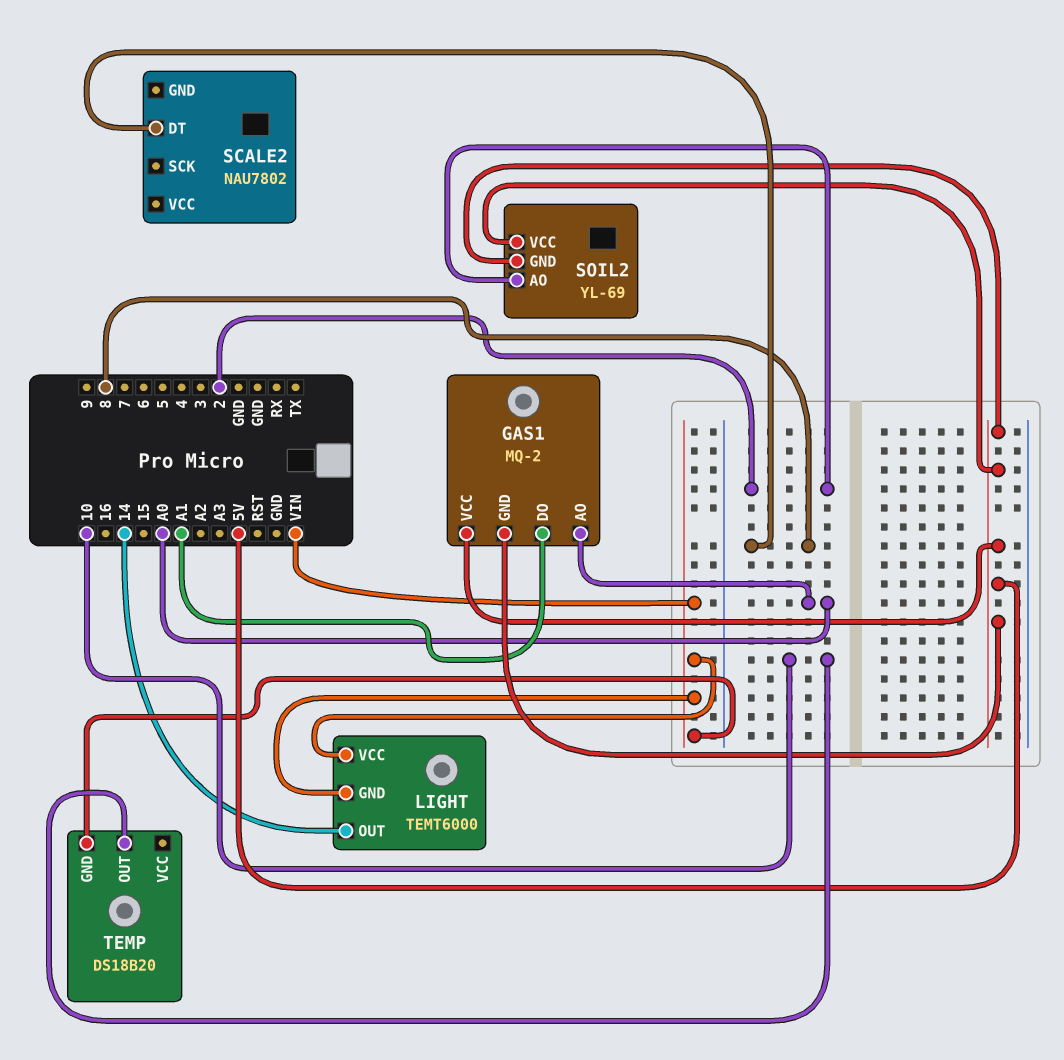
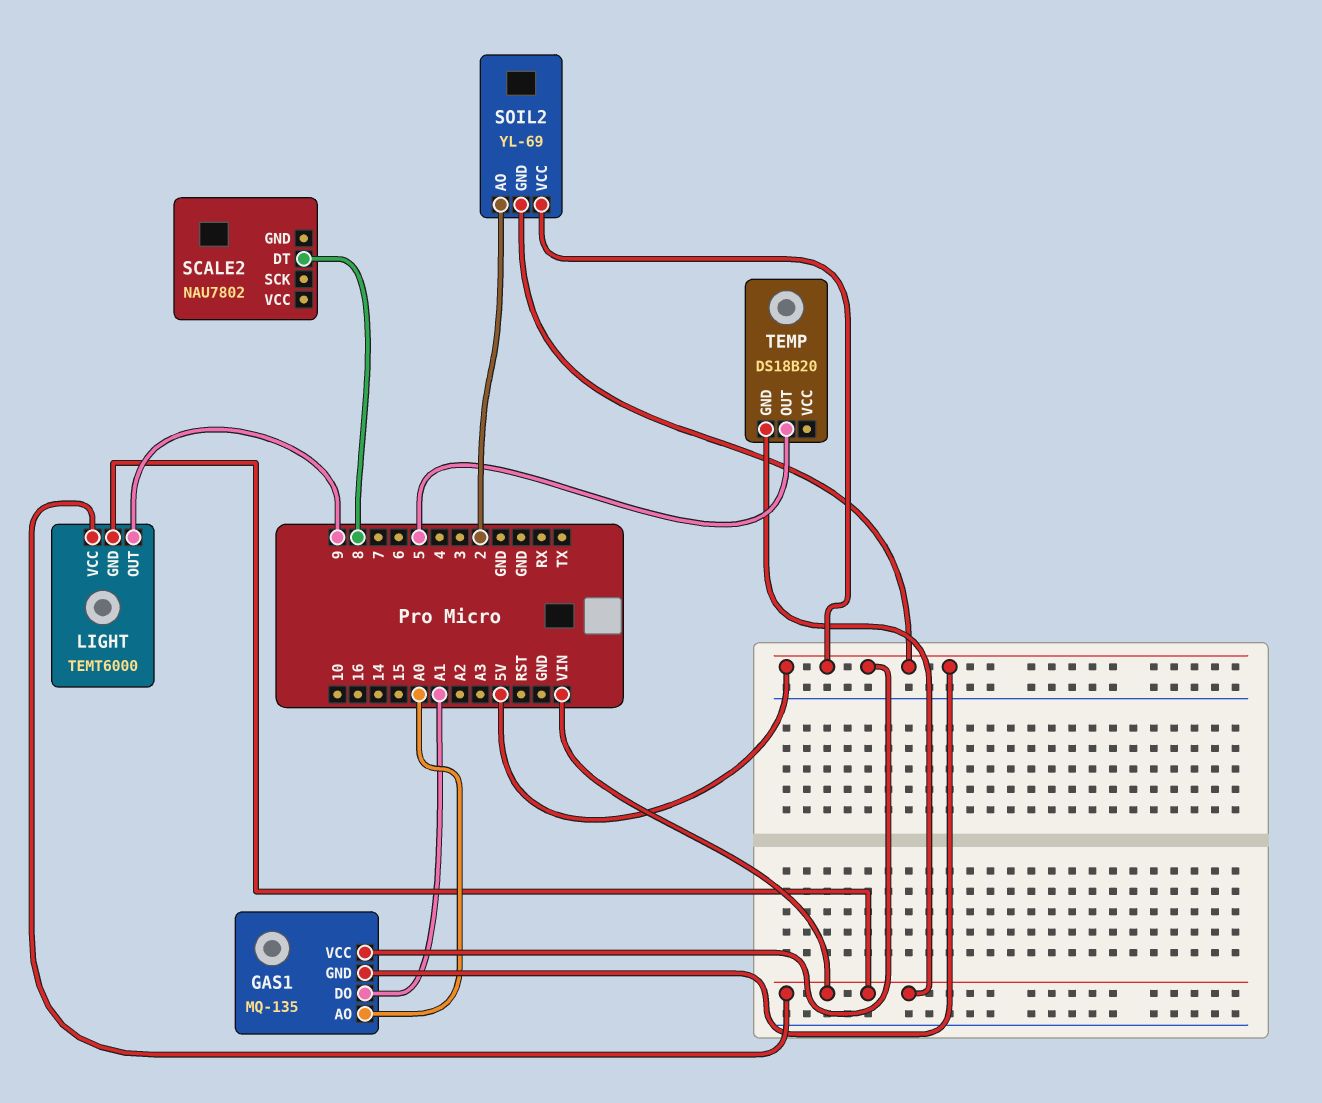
GAS1: MQ-2 -> MQ-135
LIGHT pin OUT: 14 -> 9
TEMP pin OUT: 10 -> 5

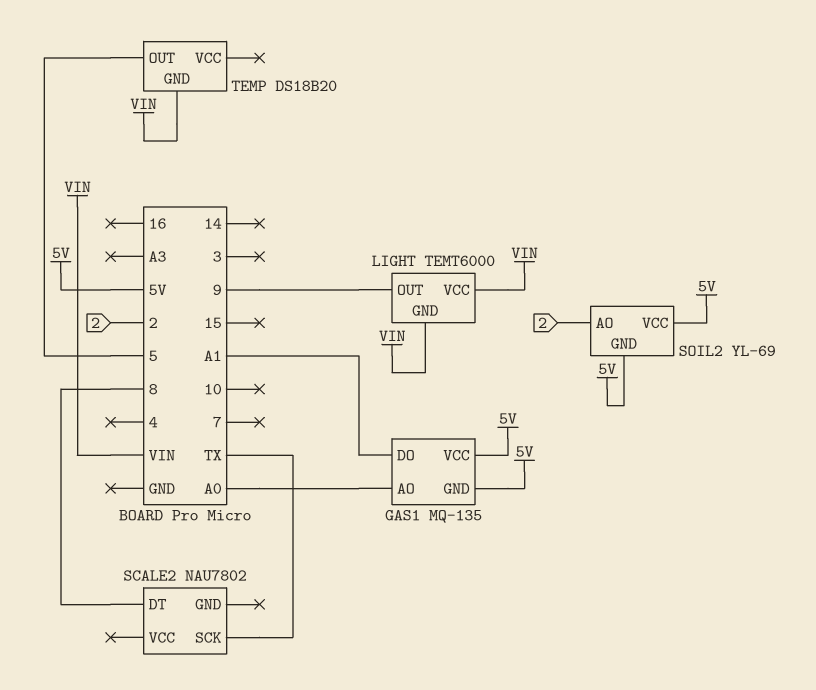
SCALE2 pin SCK: none -> TX

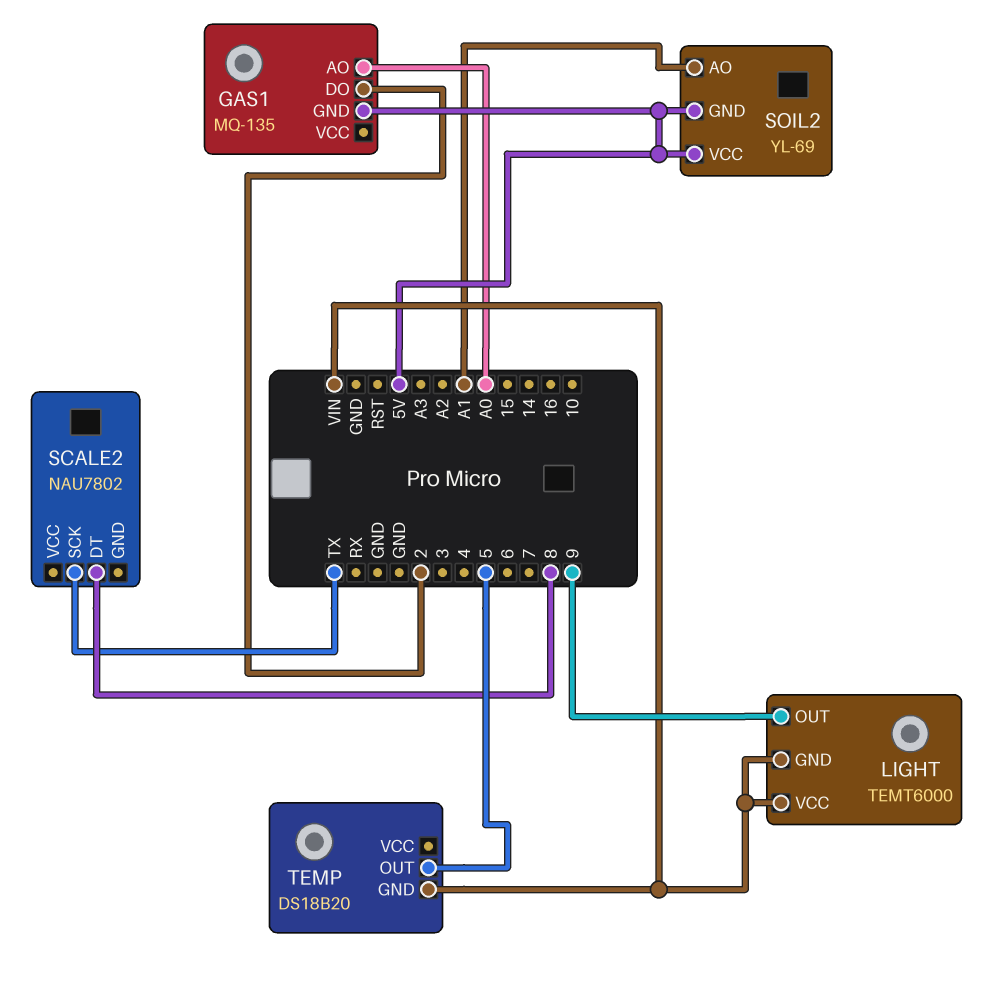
GAS1 pin DO: A1 -> 2
GAS1 pin VCC: 5V -> none
SOIL2 pin AO: 2 -> A1

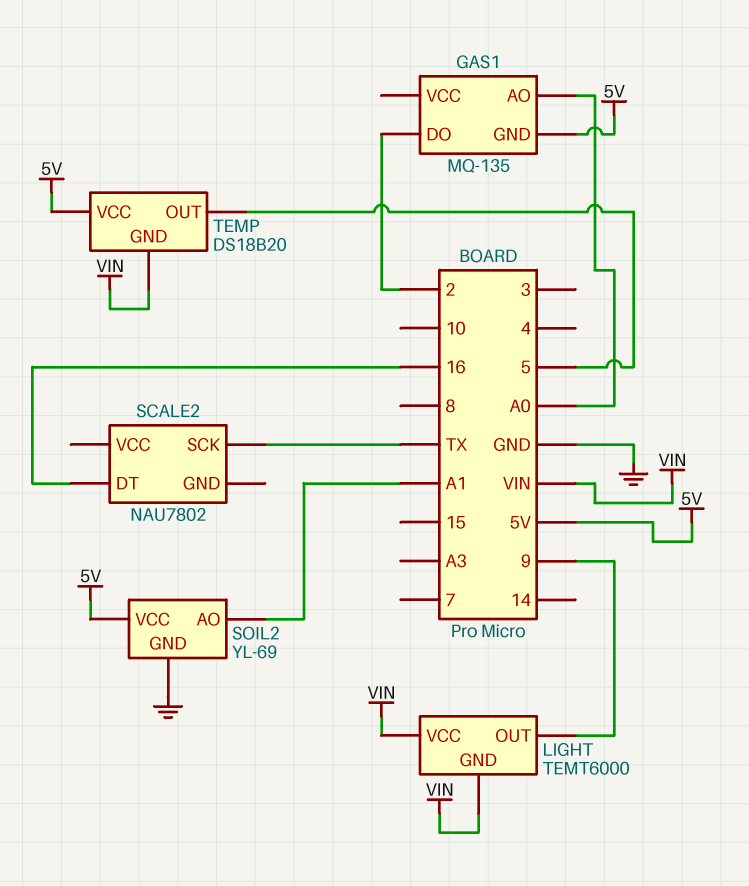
SCALE2 pin DT: 8 -> 16
SOIL2 pin GND: 5V -> GND
TEMP pin VCC: none -> 5V

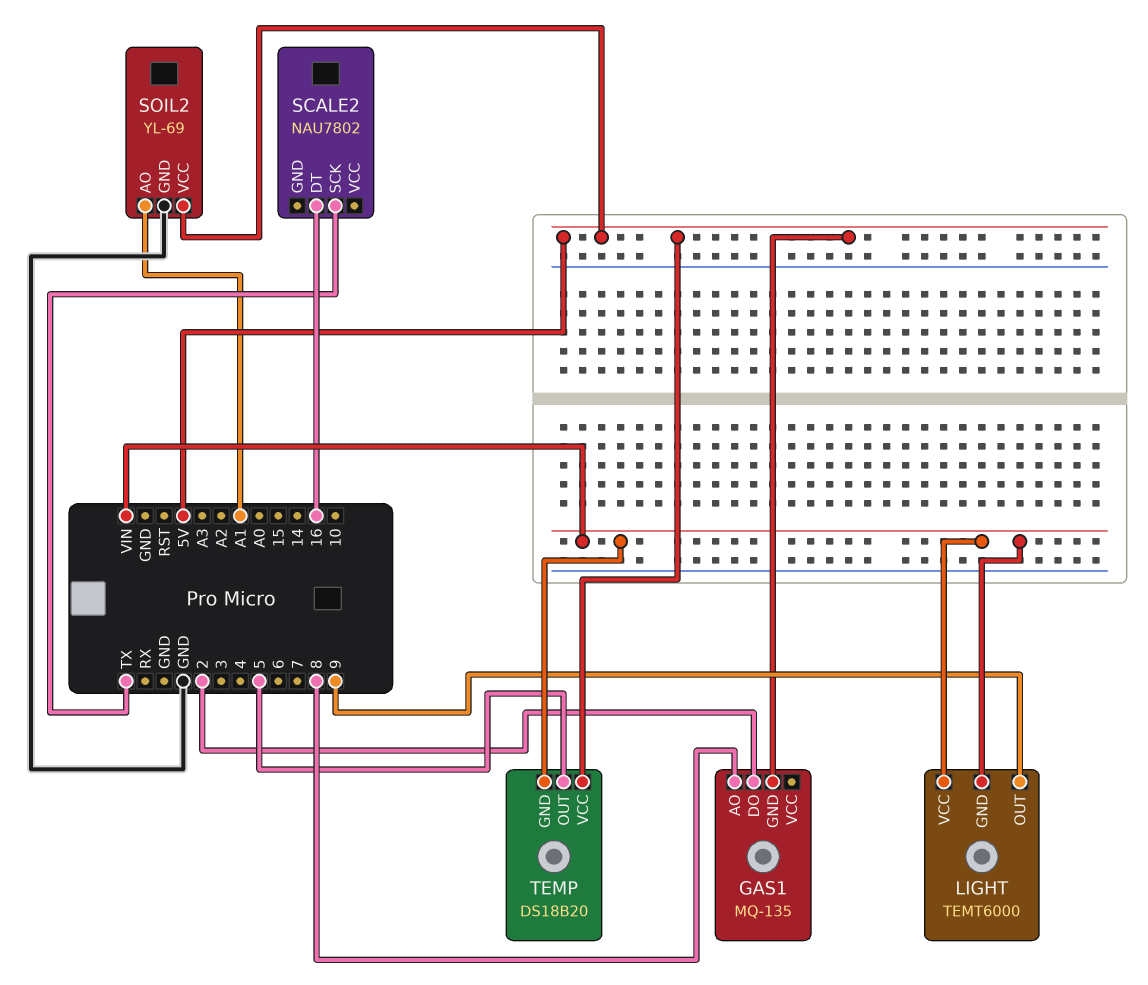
GAS1 pin AO: A0 -> 8

